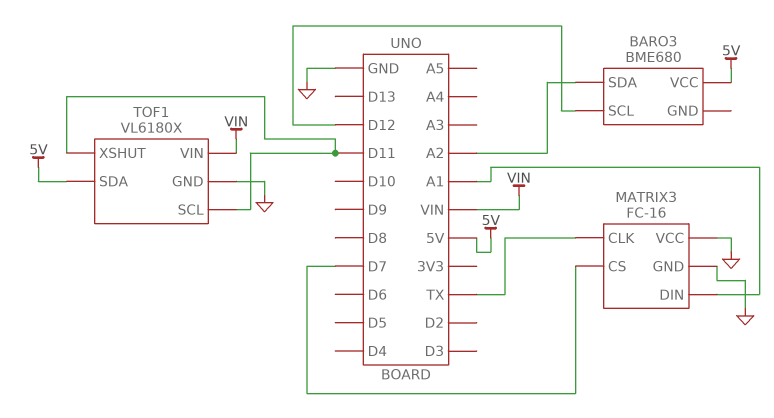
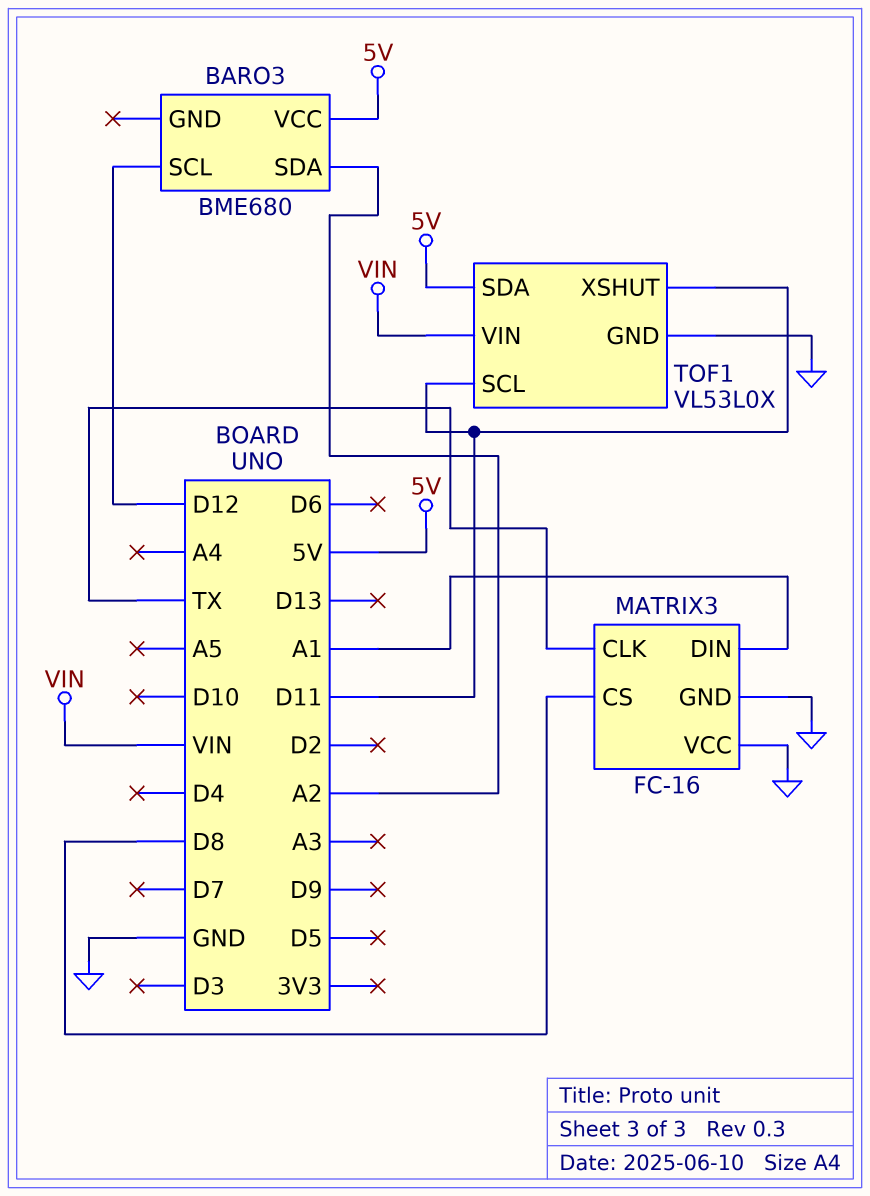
MATRIX3 pin CS: D7 -> D8
TOF1: VL6180X -> VL53L0X

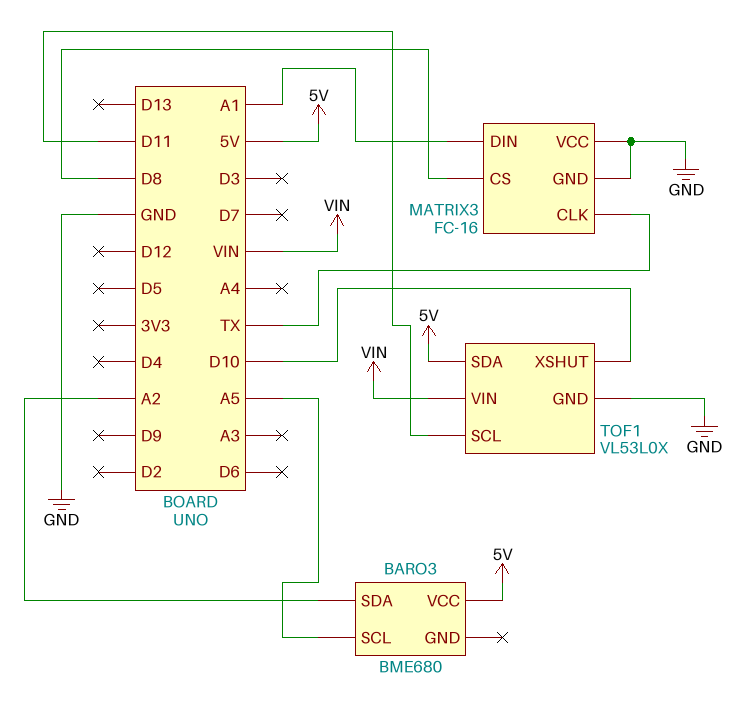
BARO3 pin SCL: D12 -> A5
TOF1 pin XSHUT: D11 -> D10

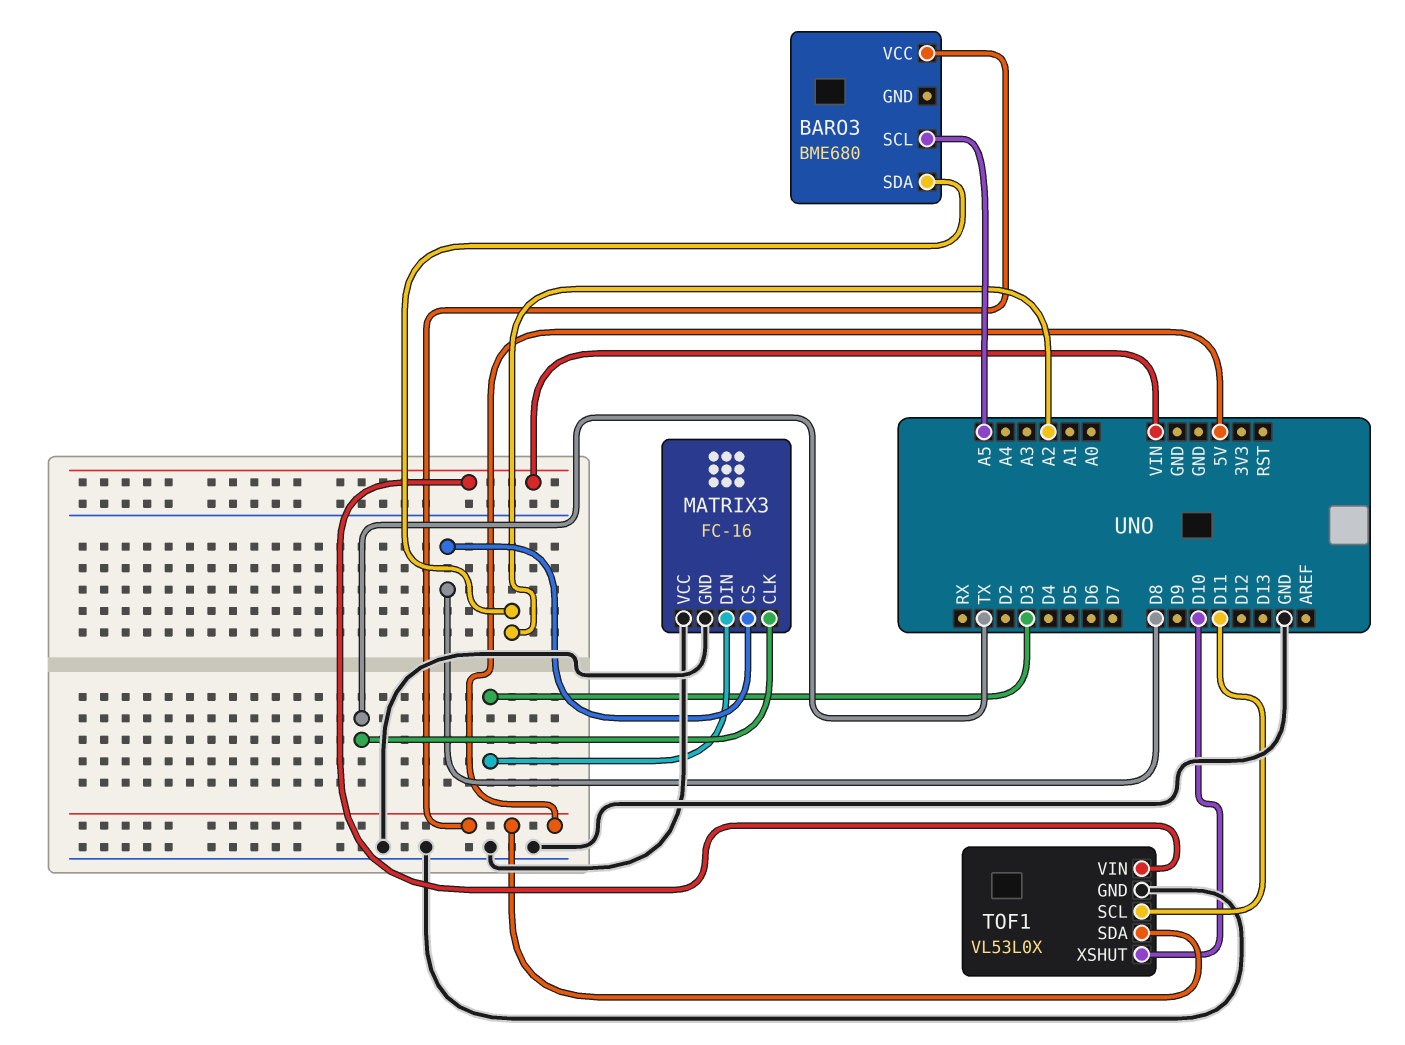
MATRIX3 pin DIN: A1 -> D3

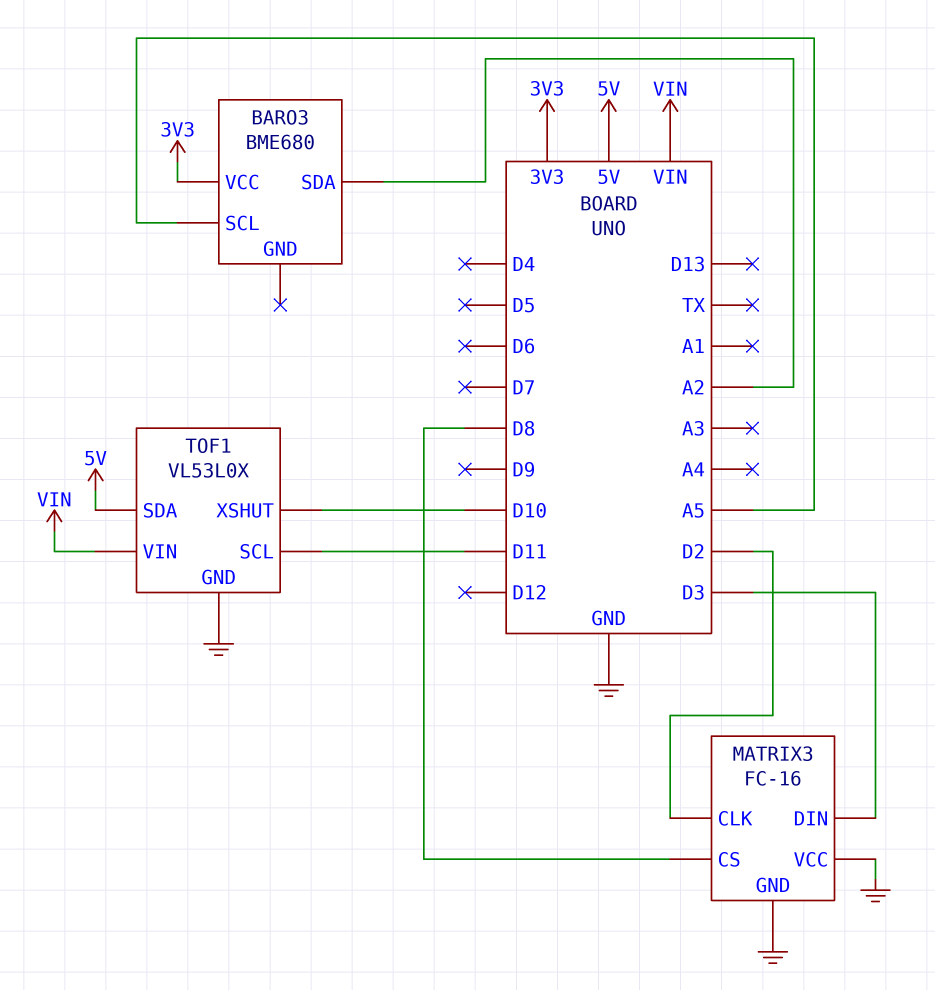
BARO3 pin VCC: 5V -> 3V3
MATRIX3 pin CLK: TX -> D2

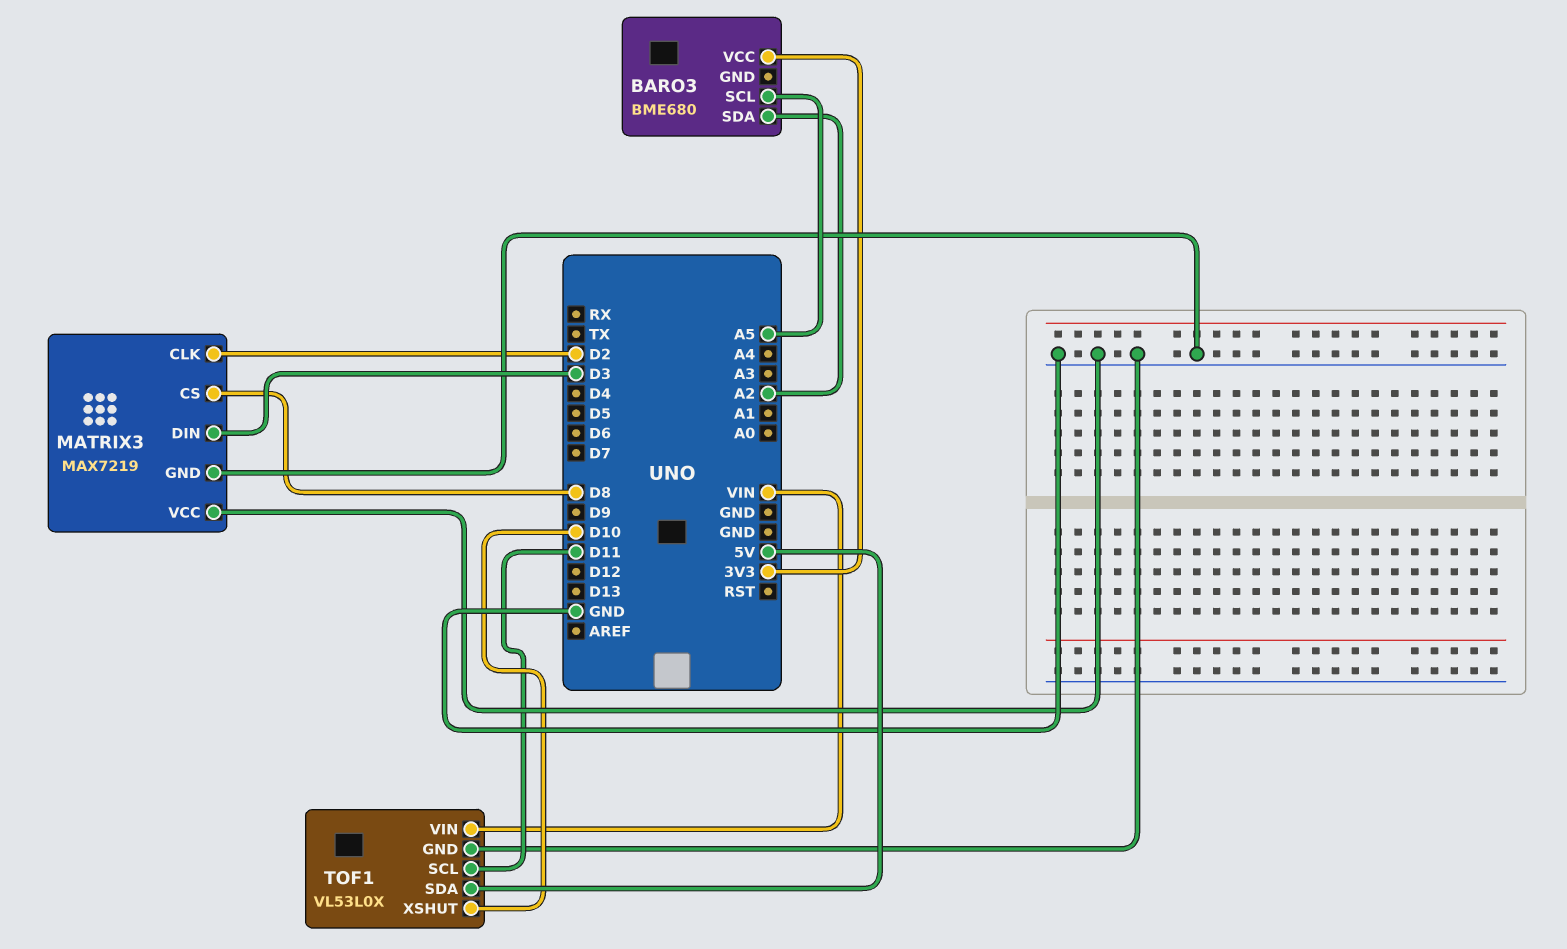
MATRIX3: FC-16 -> MAX7219

